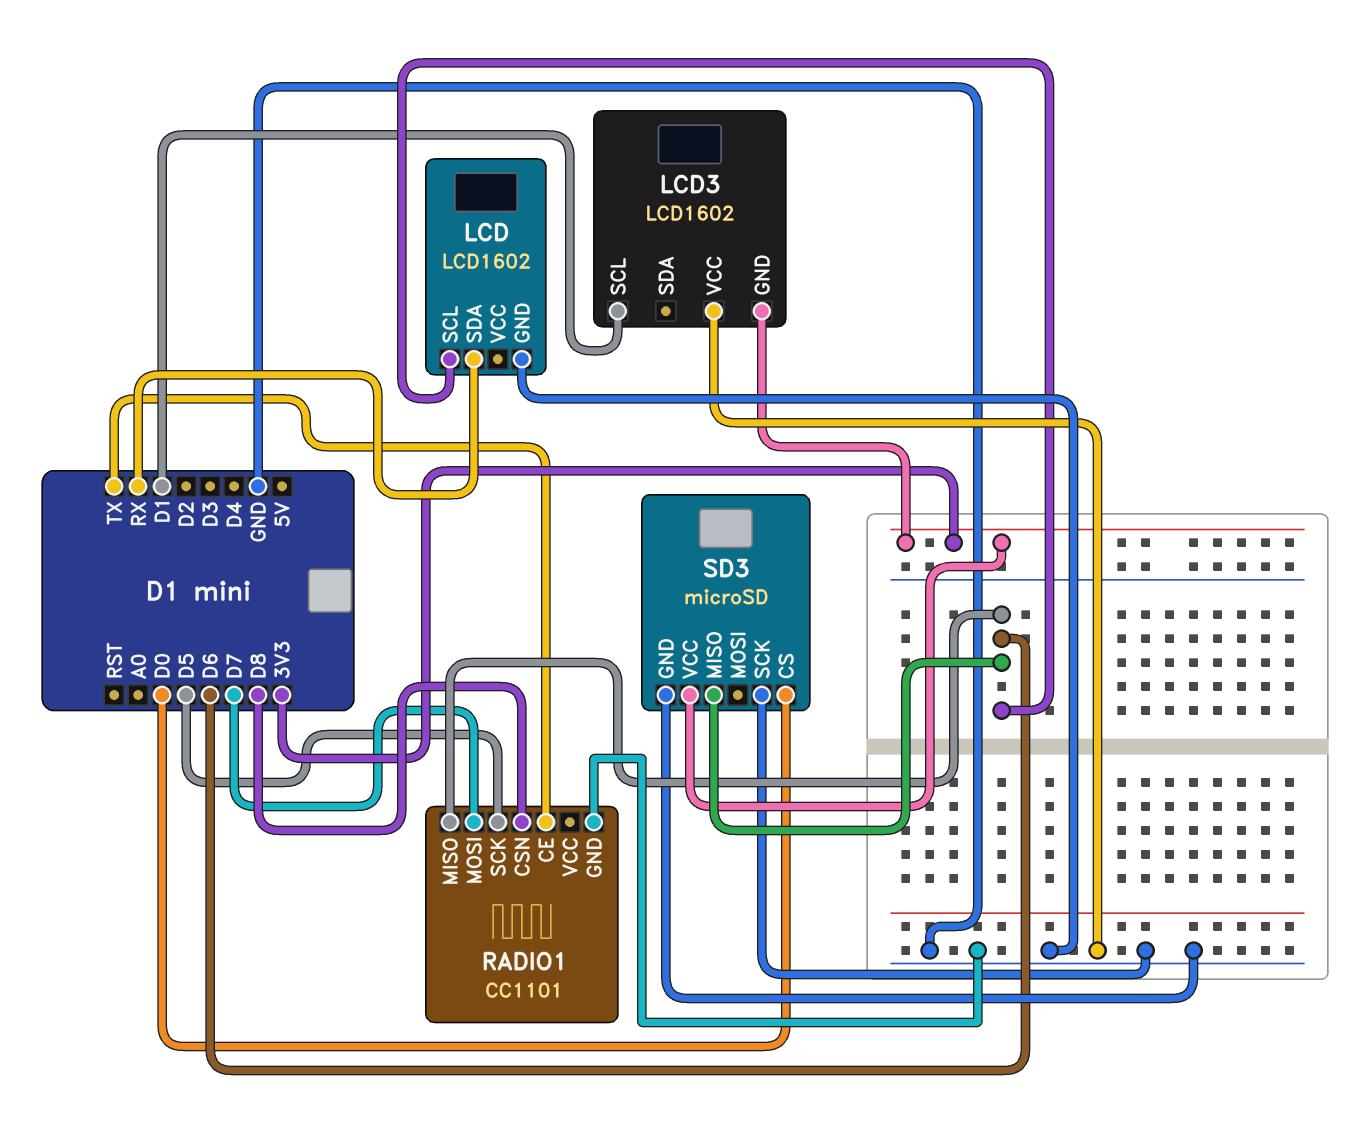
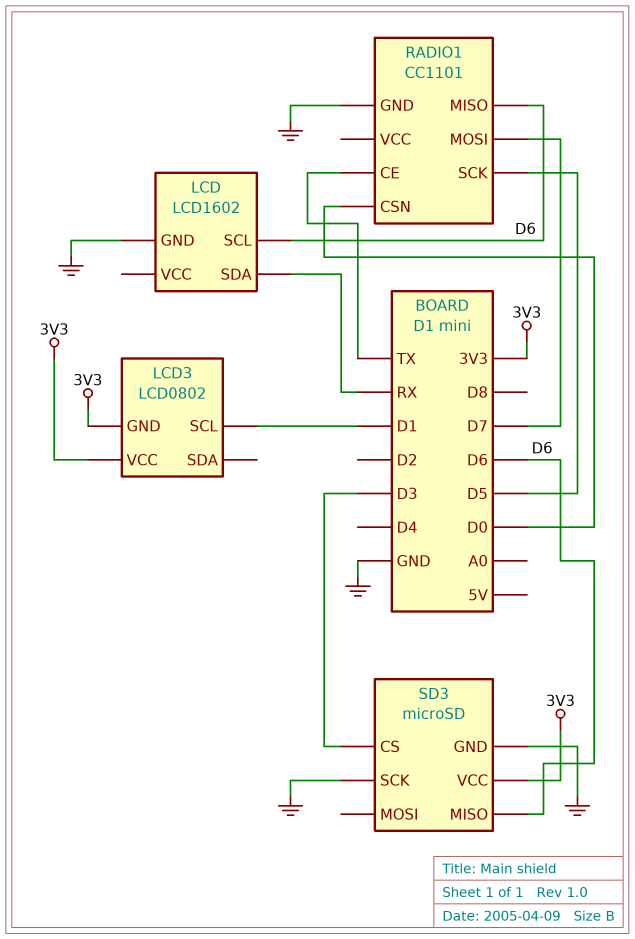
LCD3: LCD1602 -> LCD0802
LCD3 pin VCC: GND -> 3V3
RADIO1 pin CSN: D8 -> D0
SD3 pin CS: D0 -> D3

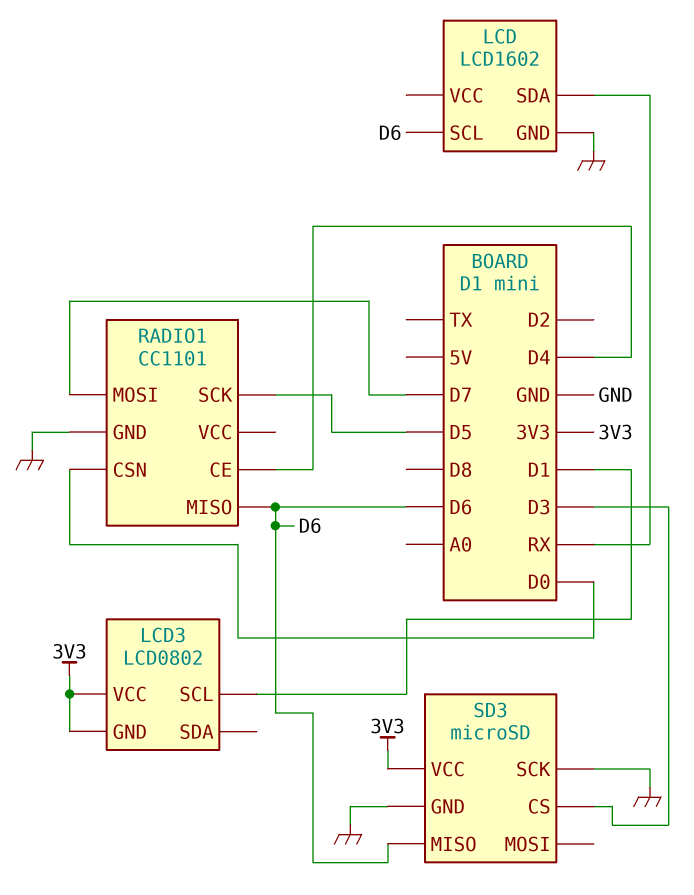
RADIO1 pin CE: TX -> D4

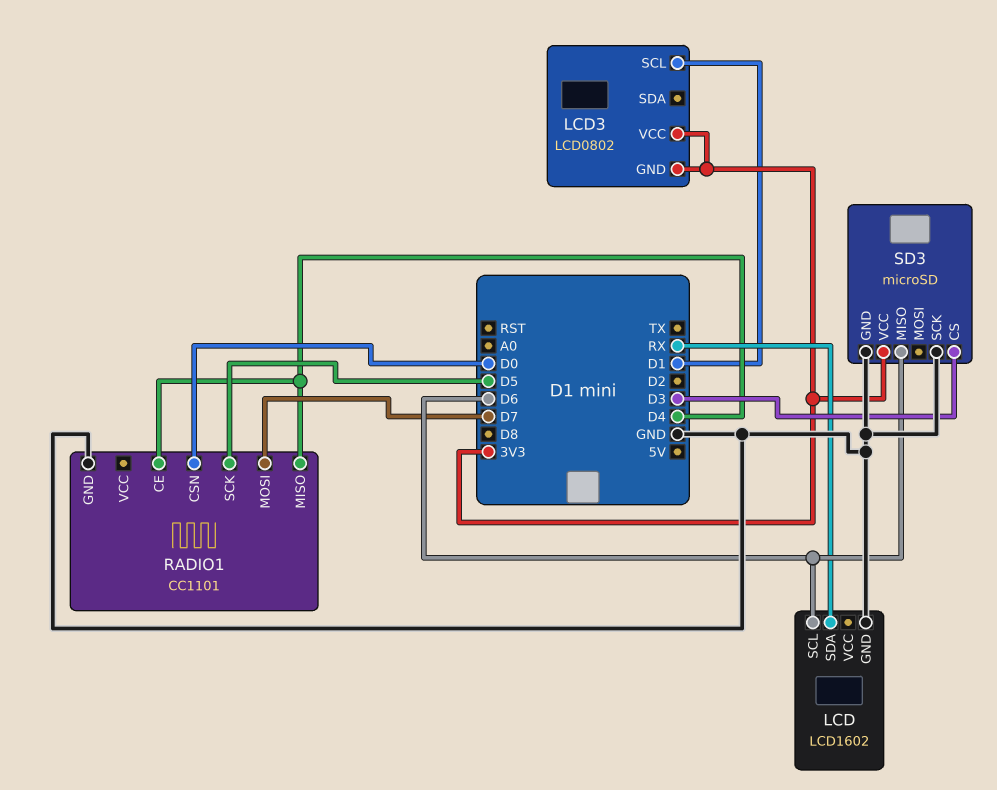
RADIO1 pin MISO: D6 -> D4

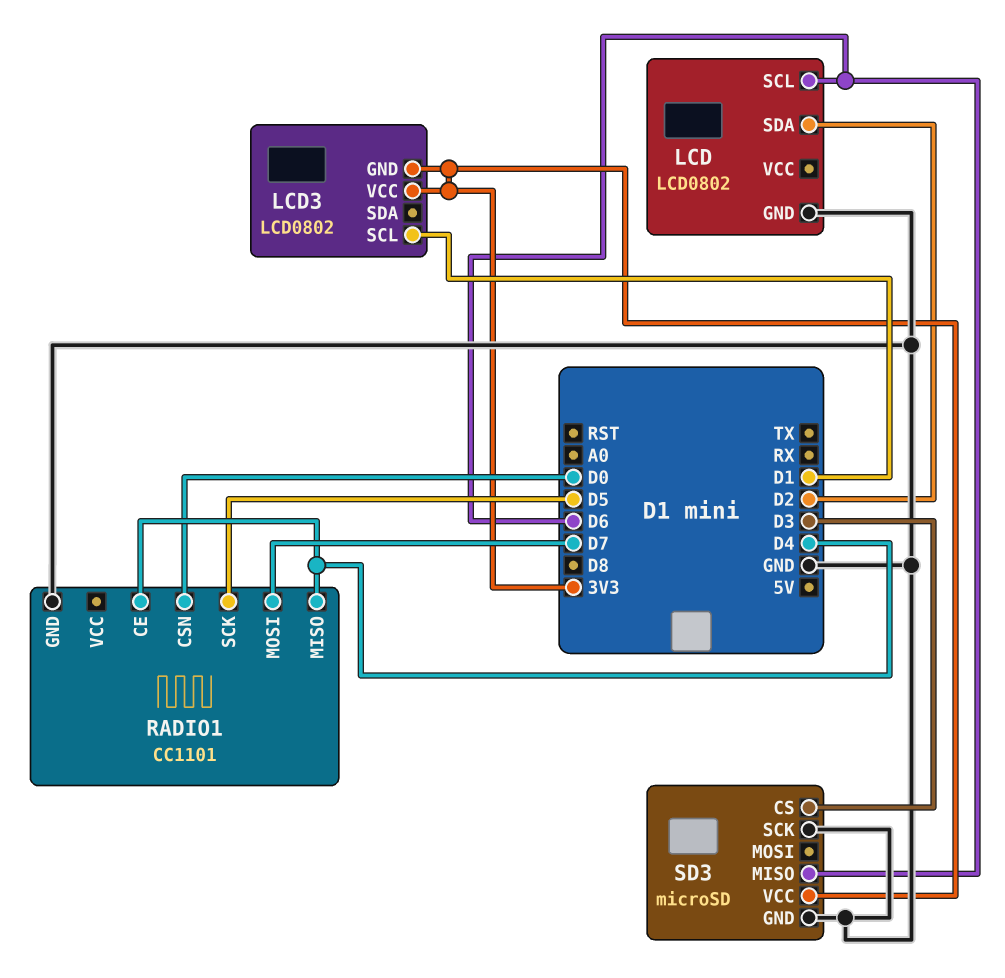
LCD: LCD1602 -> LCD0802
LCD pin SDA: RX -> D2

